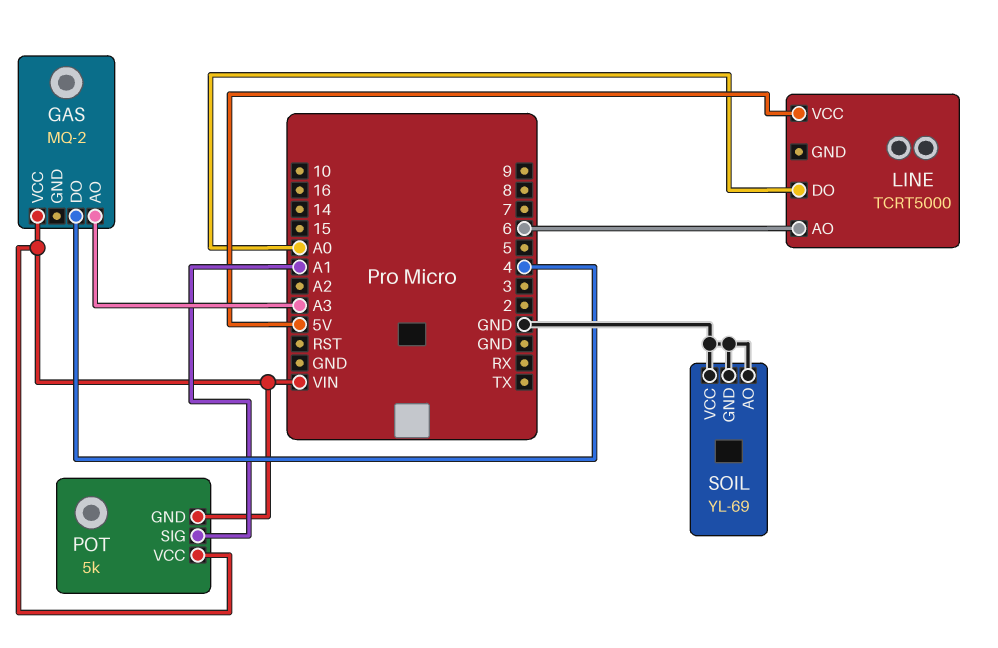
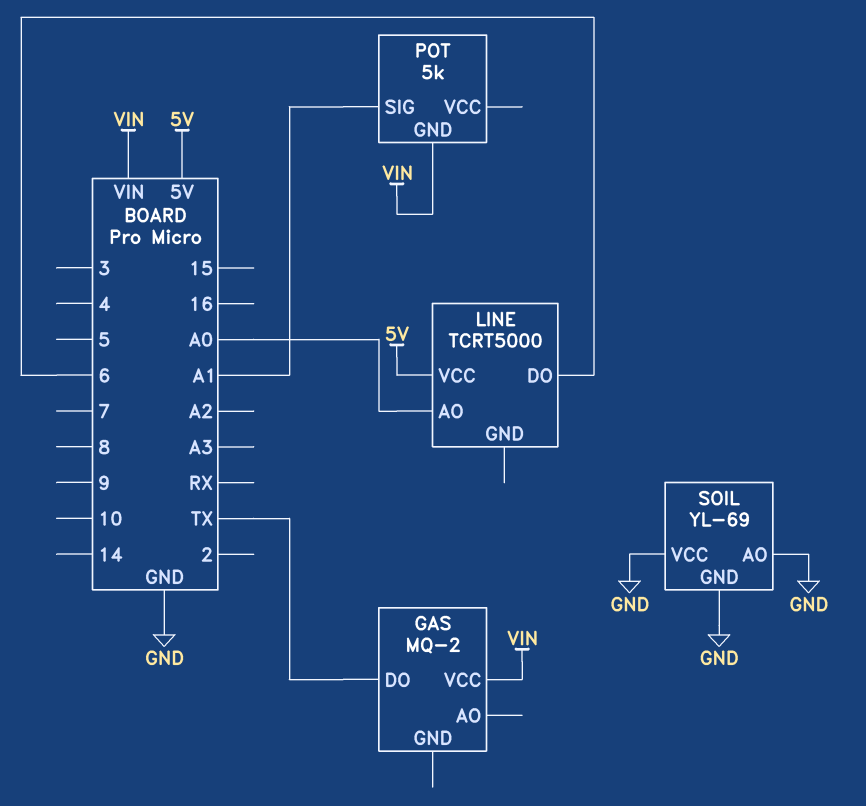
GAS pin AO: A3 -> none
GAS pin DO: 4 -> TX
LINE pin AO: 6 -> A0
LINE pin DO: A0 -> 6
POT pin VCC: VIN -> none

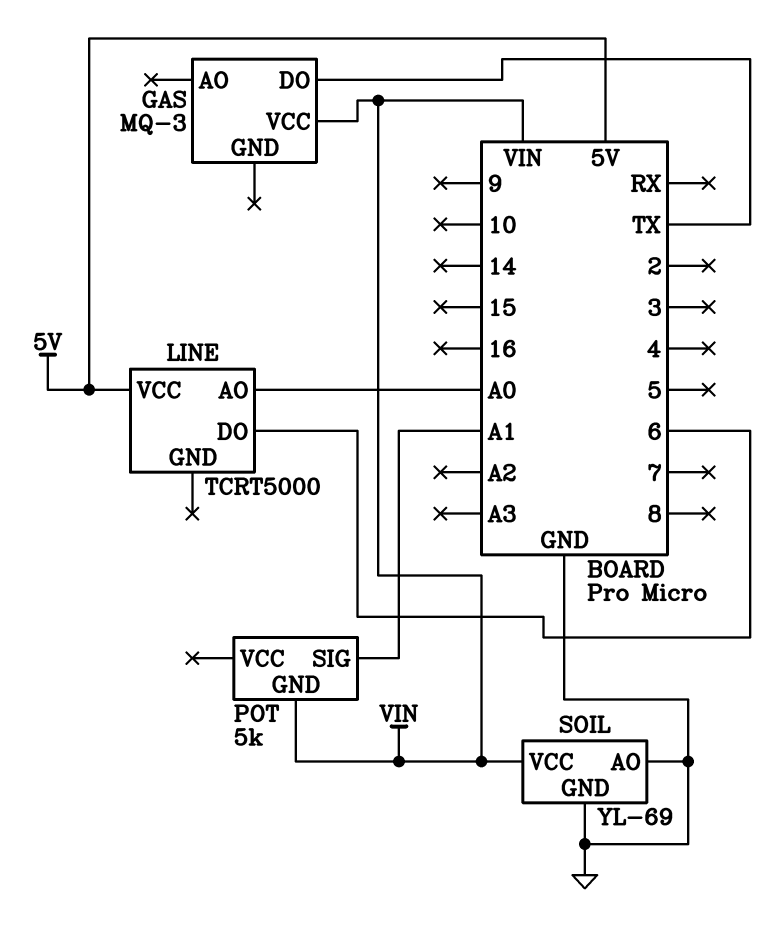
GAS: MQ-2 -> MQ-3
SOIL pin VCC: GND -> VIN

